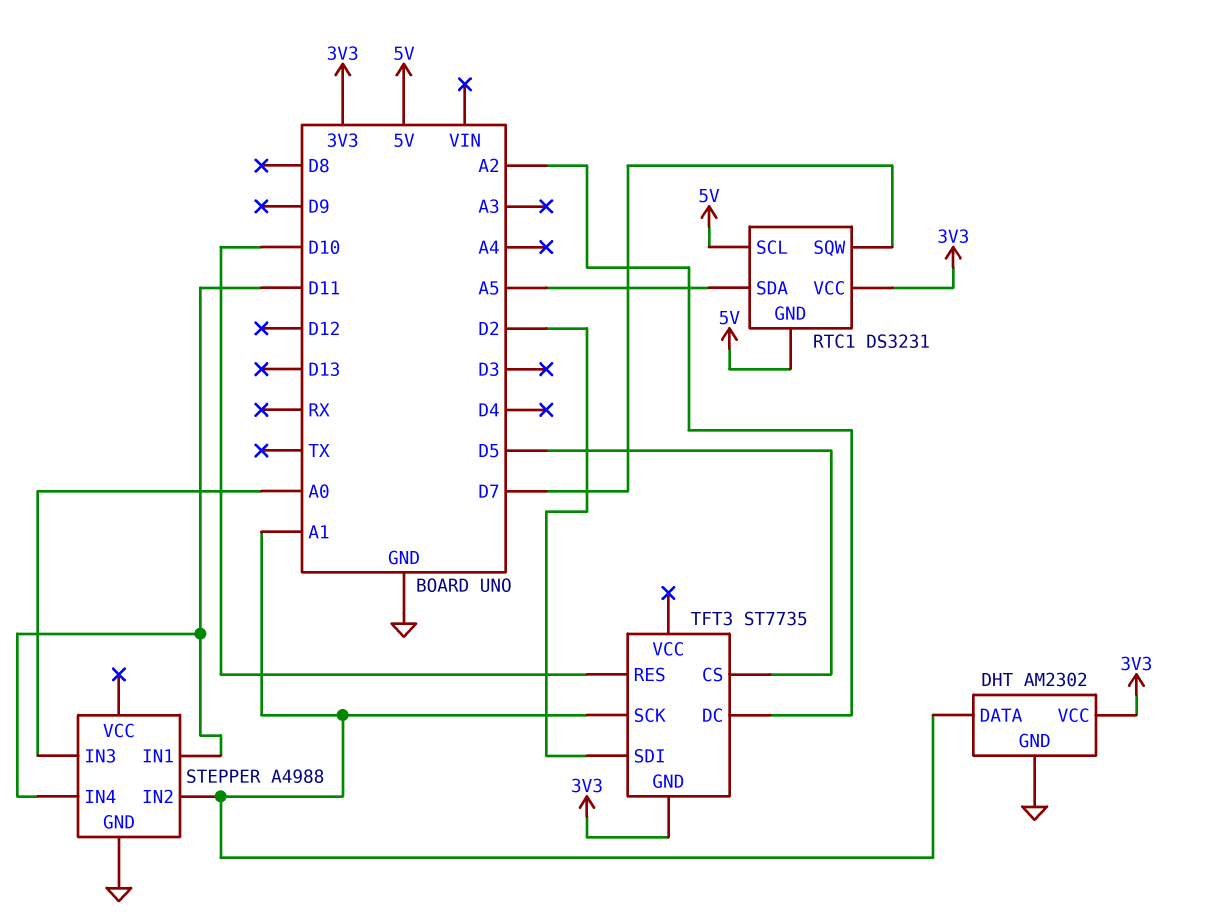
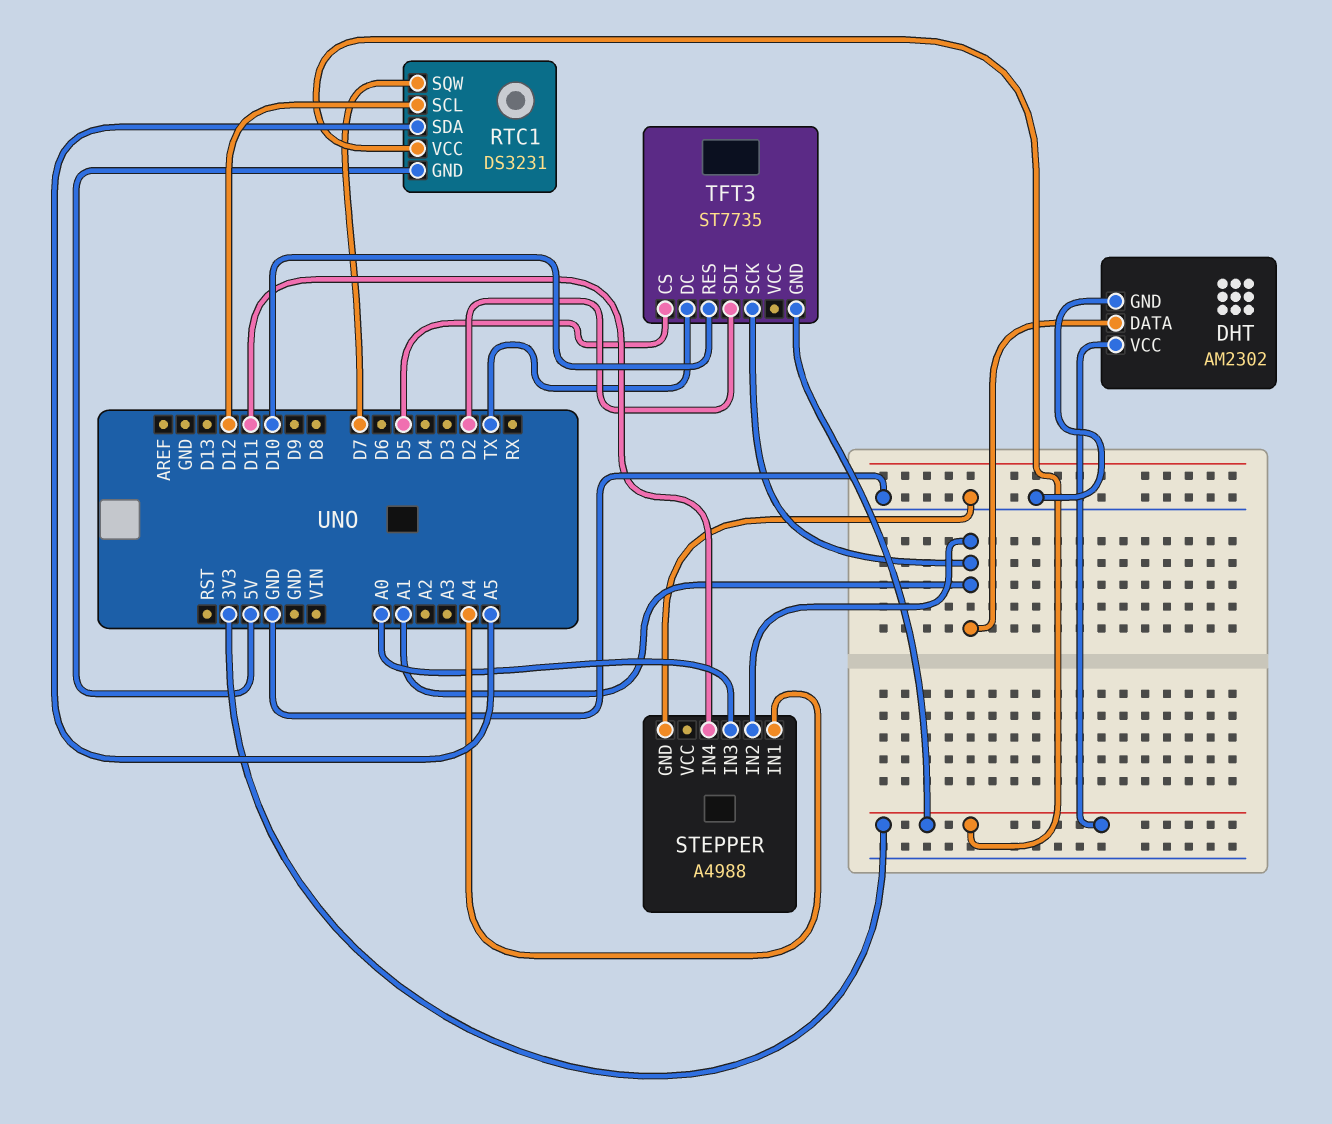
RTC1 pin SCL: 5V -> D12
STEPPER pin IN1: D11 -> A4
TFT3 pin DC: A2 -> TX

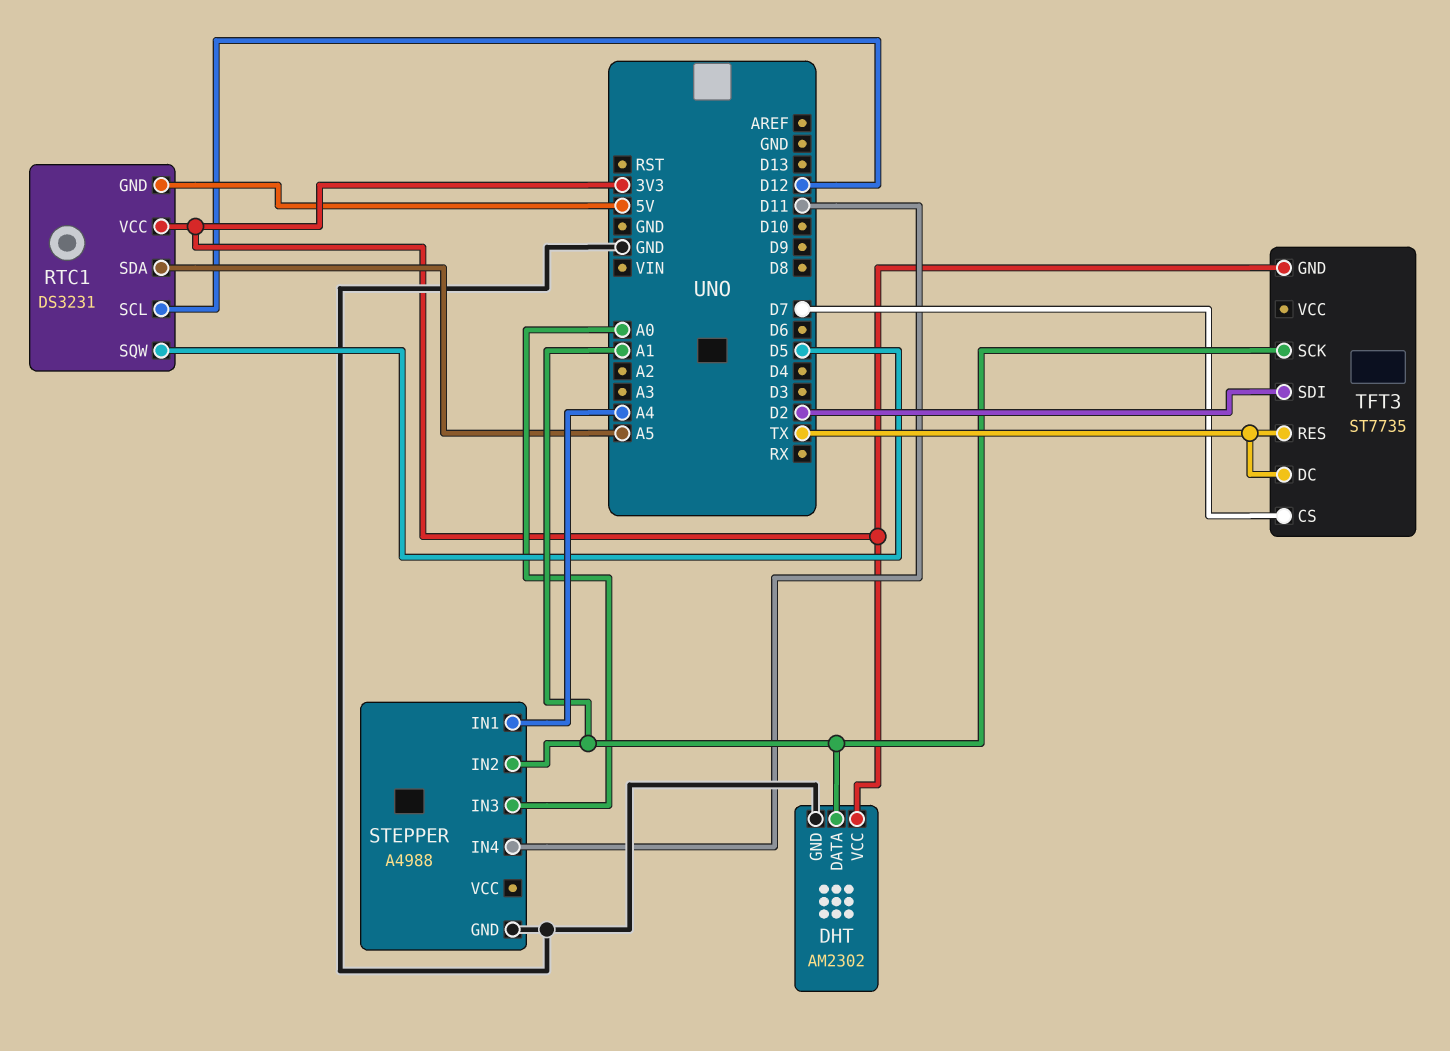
RTC1 pin SQW: D7 -> D5
TFT3 pin CS: D5 -> D7
TFT3 pin RES: D10 -> TX

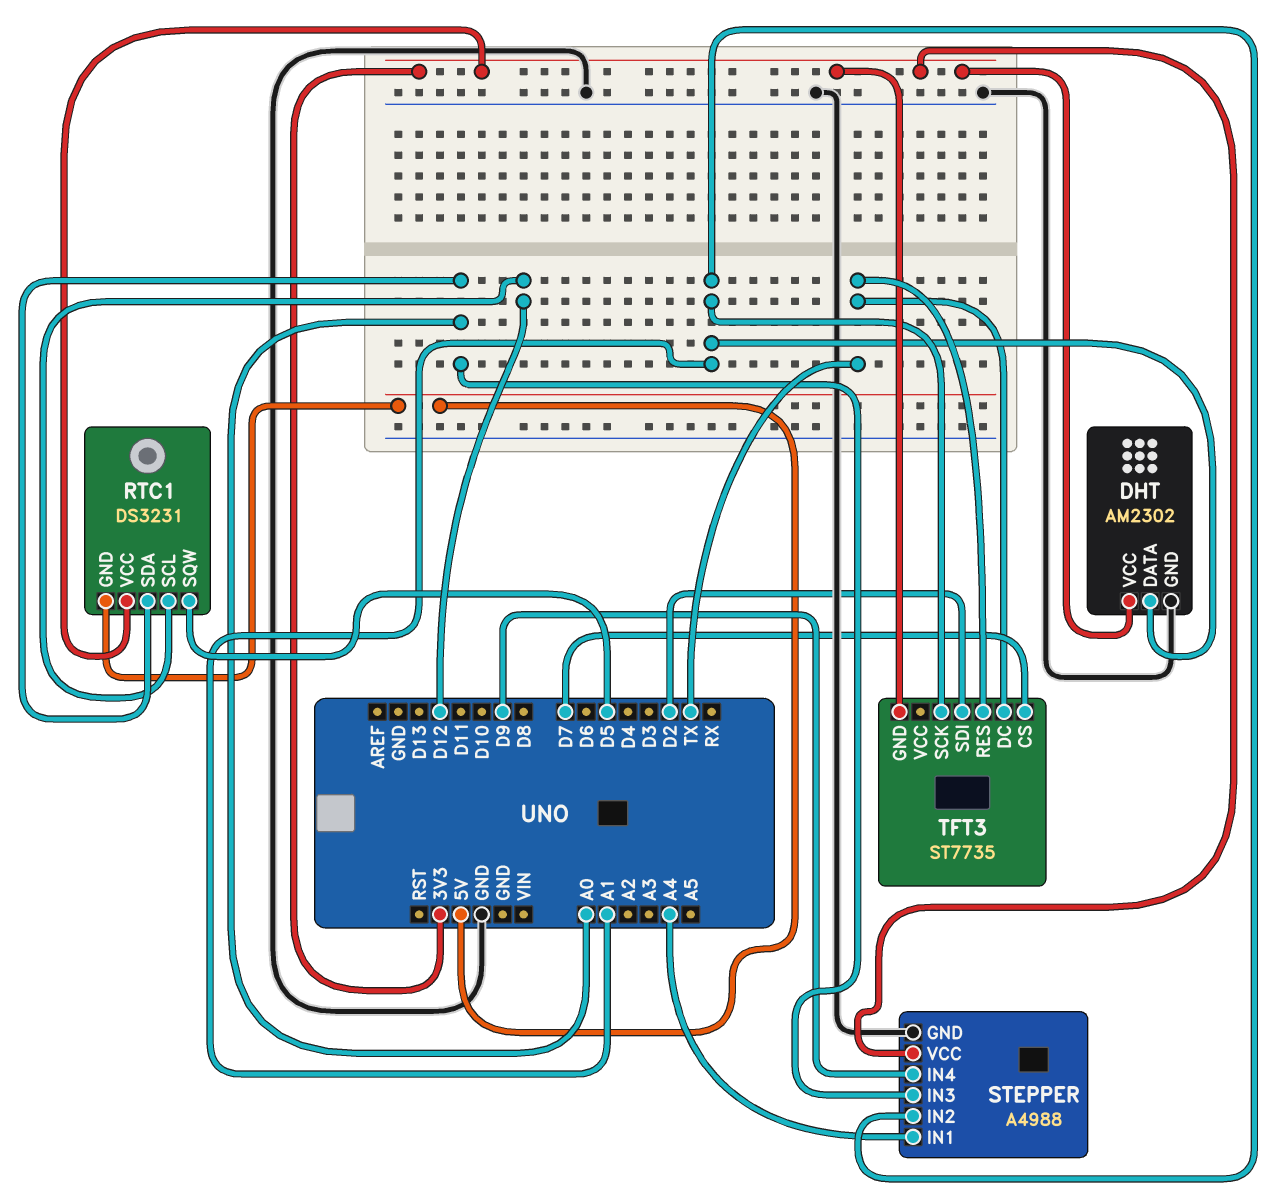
RTC1 pin SDA: A5 -> A0
STEPPER pin IN4: D11 -> D9
STEPPER pin VCC: none -> 3V3

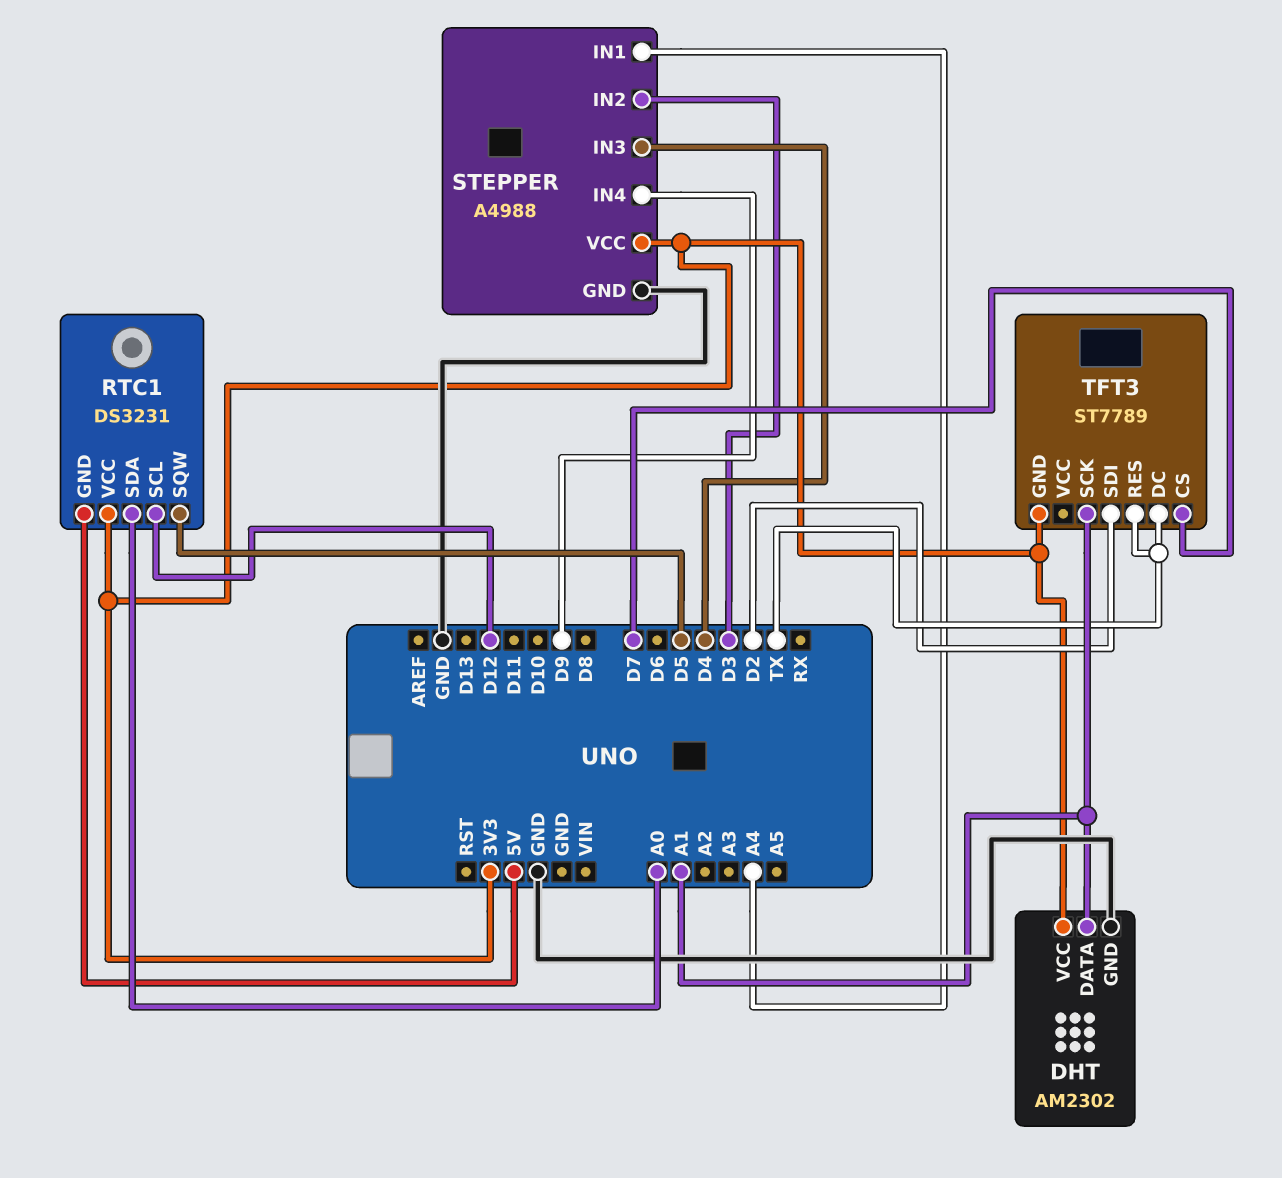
STEPPER pin IN2: A1 -> D3
STEPPER pin IN3: A0 -> D4
TFT3: ST7735 -> ST7789

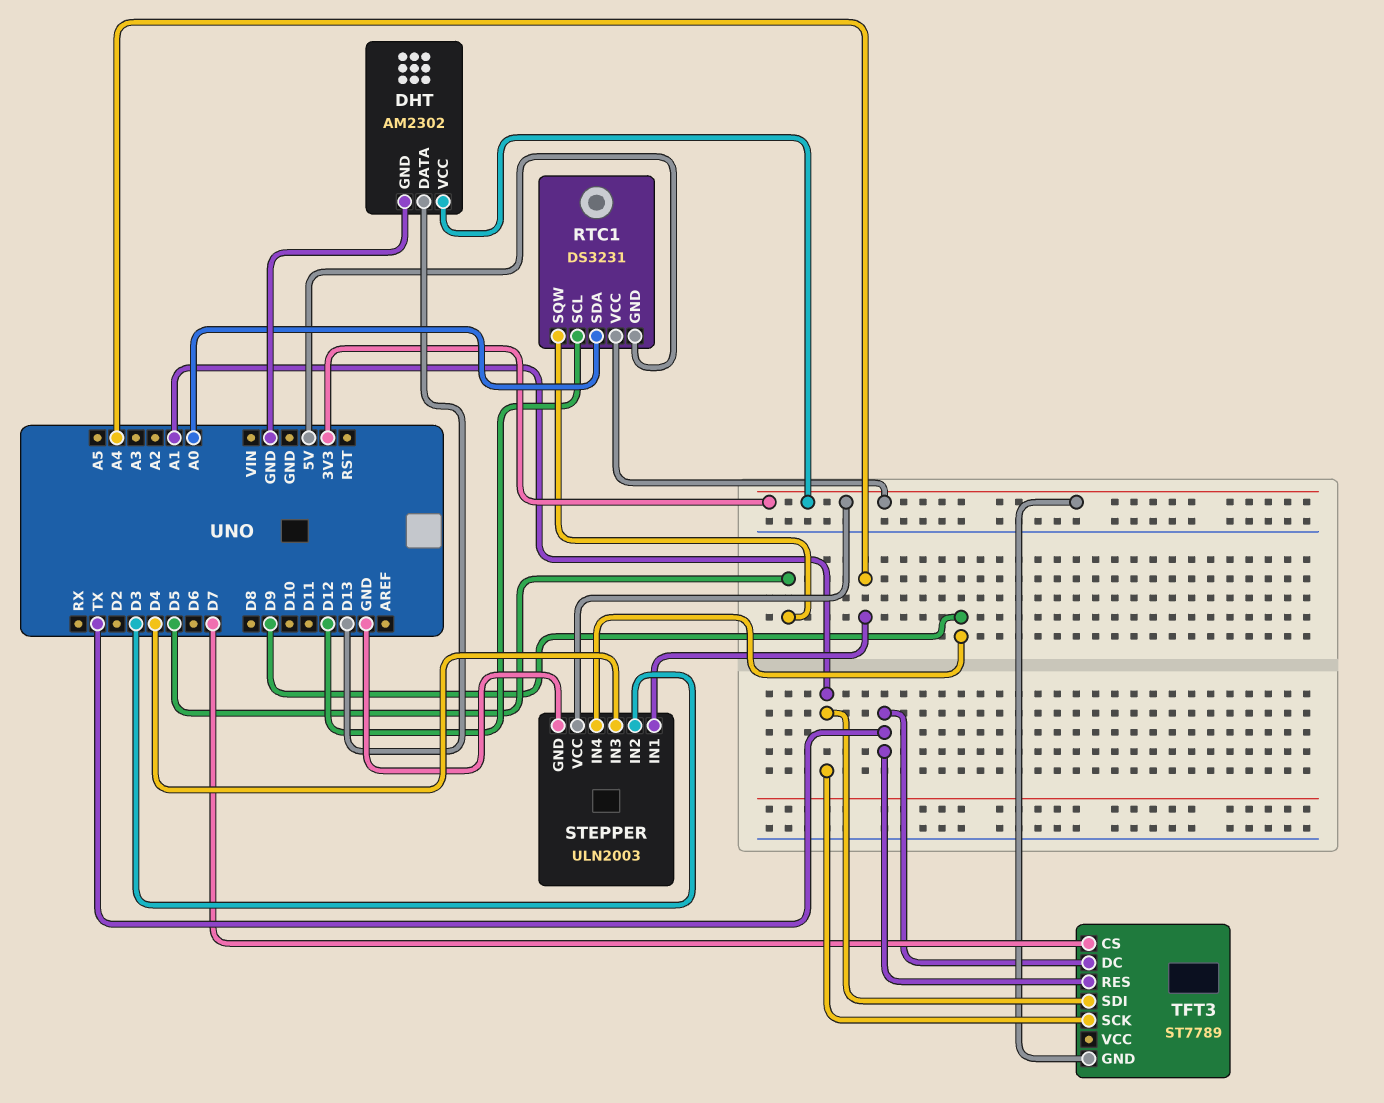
DHT pin DATA: A1 -> D13
STEPPER: A4988 -> ULN2003
TFT3 pin SDI: D2 -> A1

